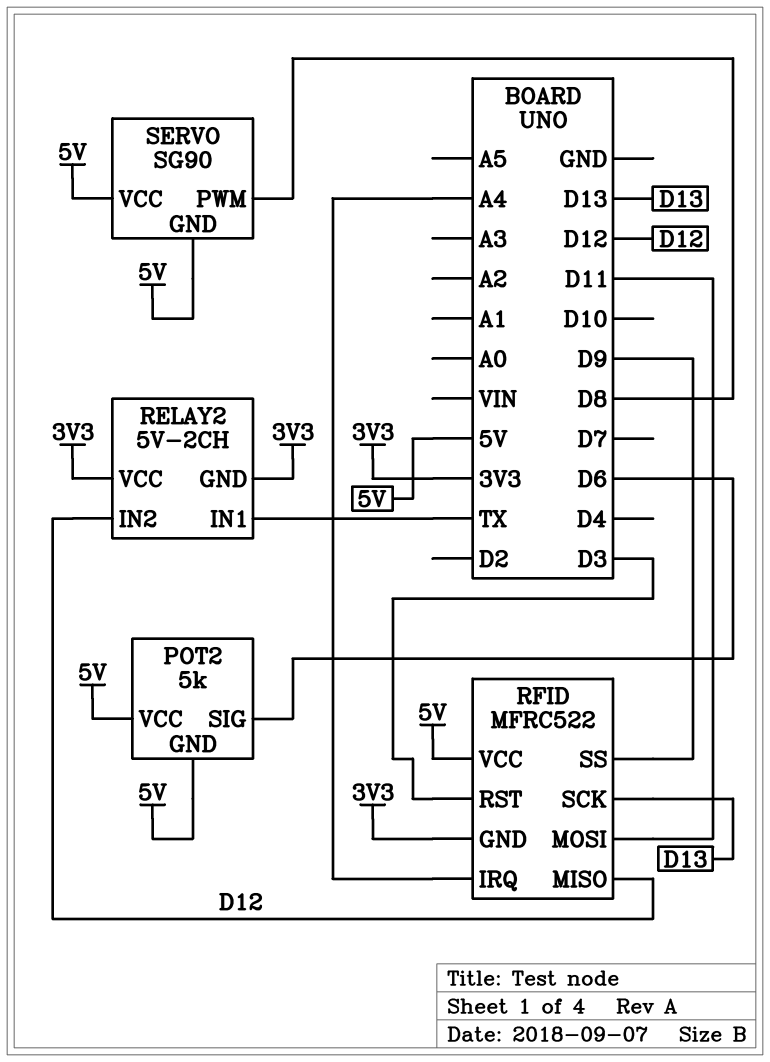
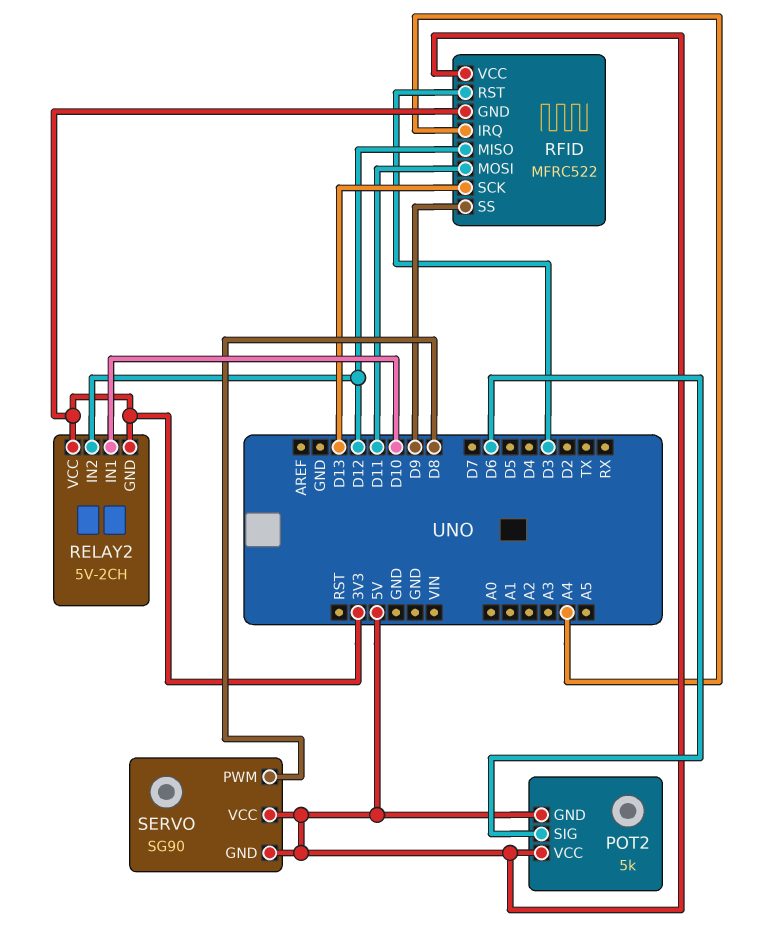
RELAY2 pin IN1: TX -> D10

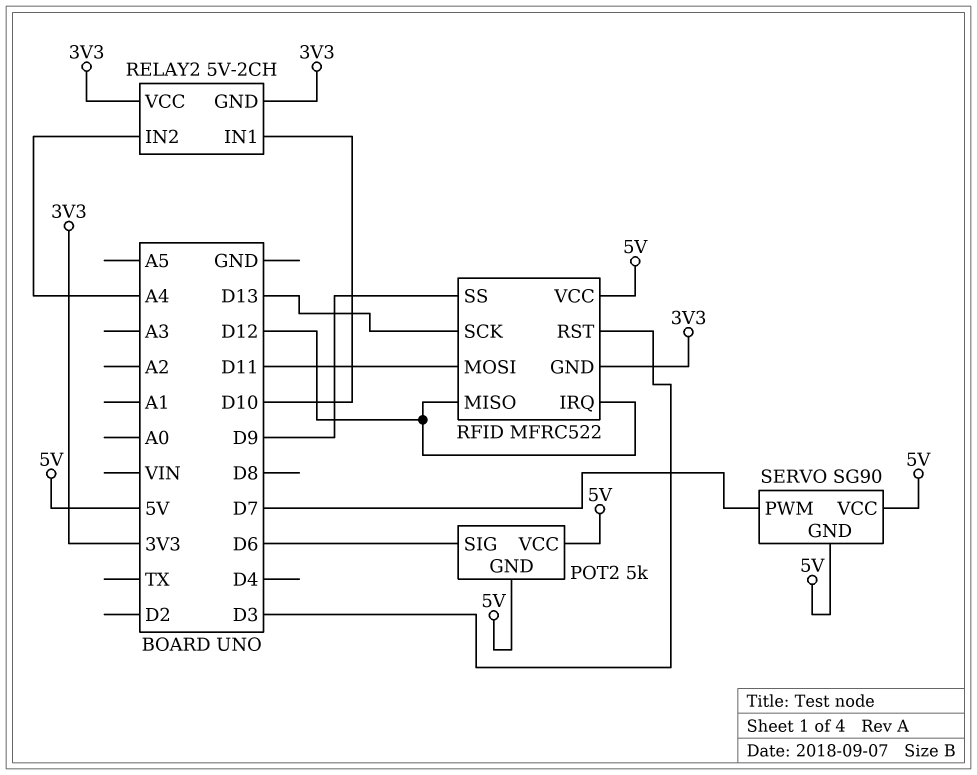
RELAY2 pin IN2: D12 -> A4
RFID pin IRQ: A4 -> D12
SERVO pin PWM: D8 -> D7

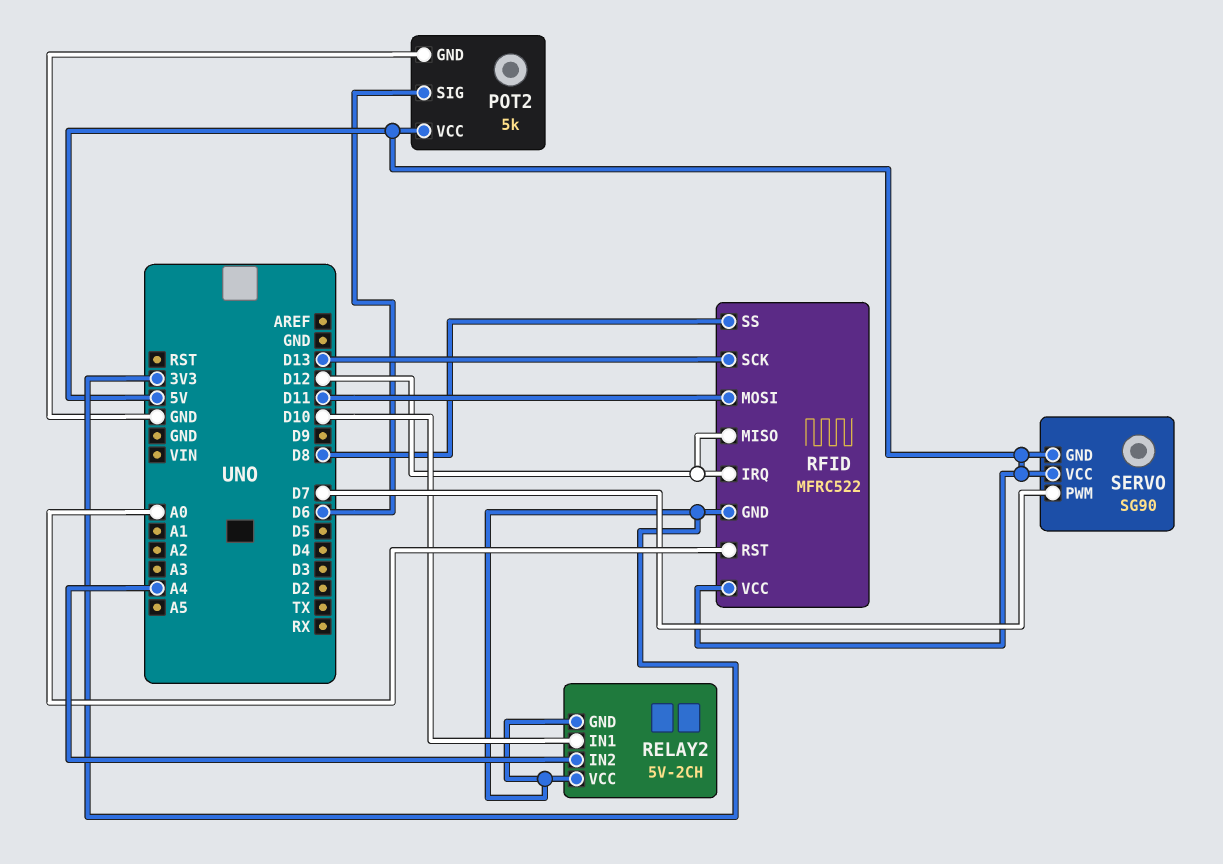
POT2 pin GND: 5V -> GND
RFID pin RST: D3 -> A0
RFID pin SS: D9 -> D8

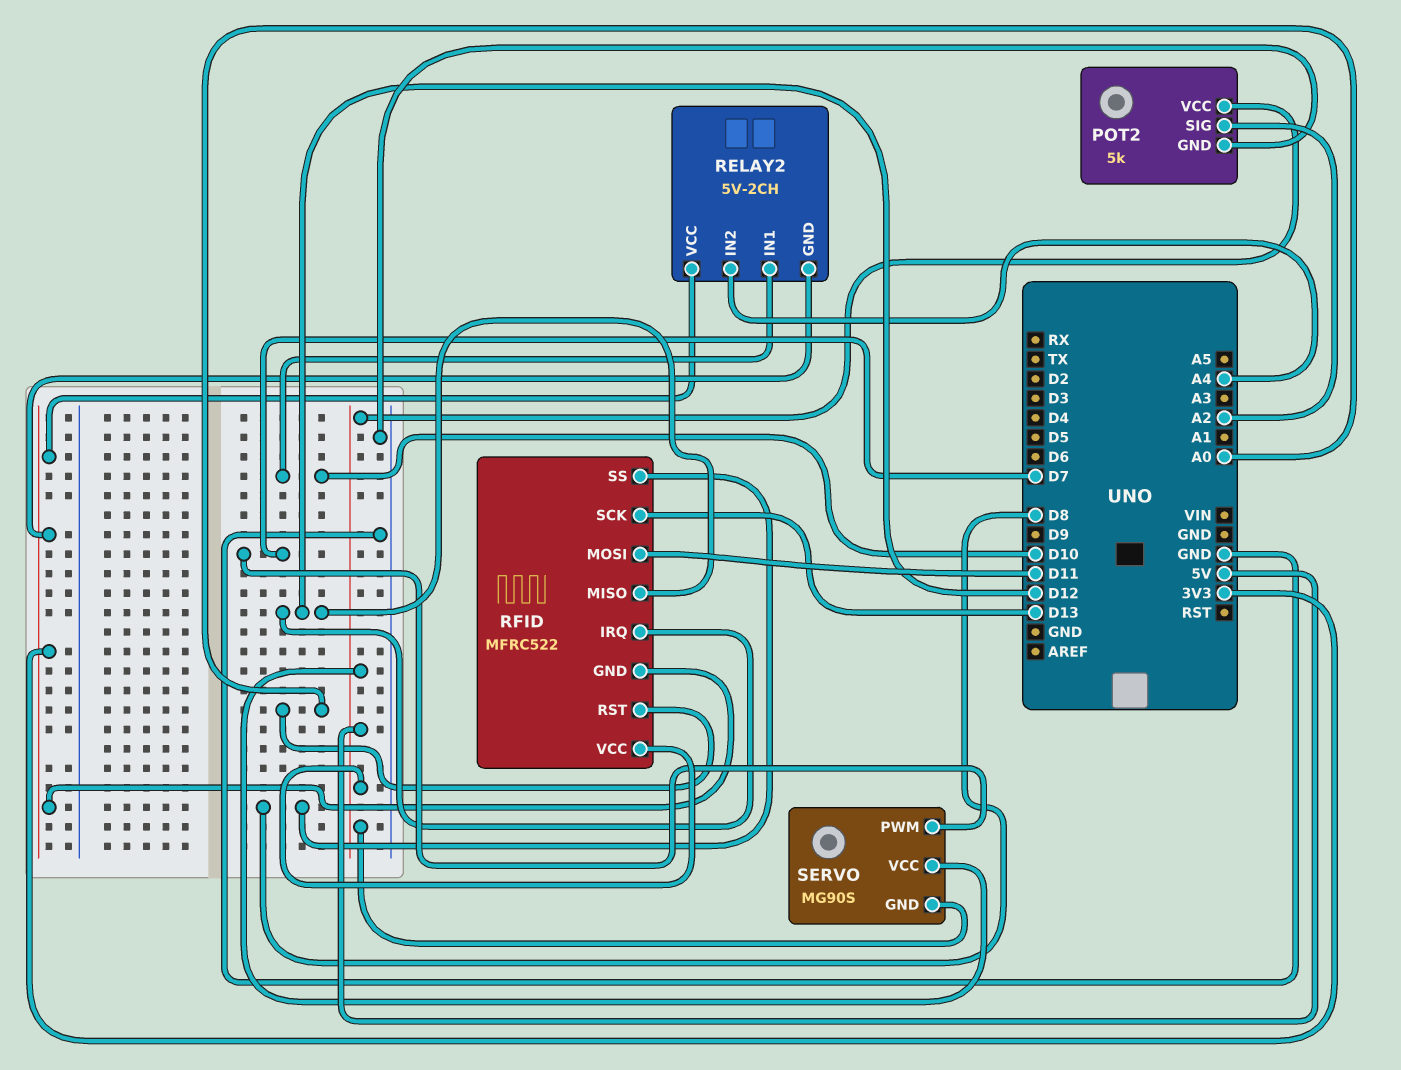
POT2 pin SIG: D6 -> A2
SERVO: SG90 -> MG90S

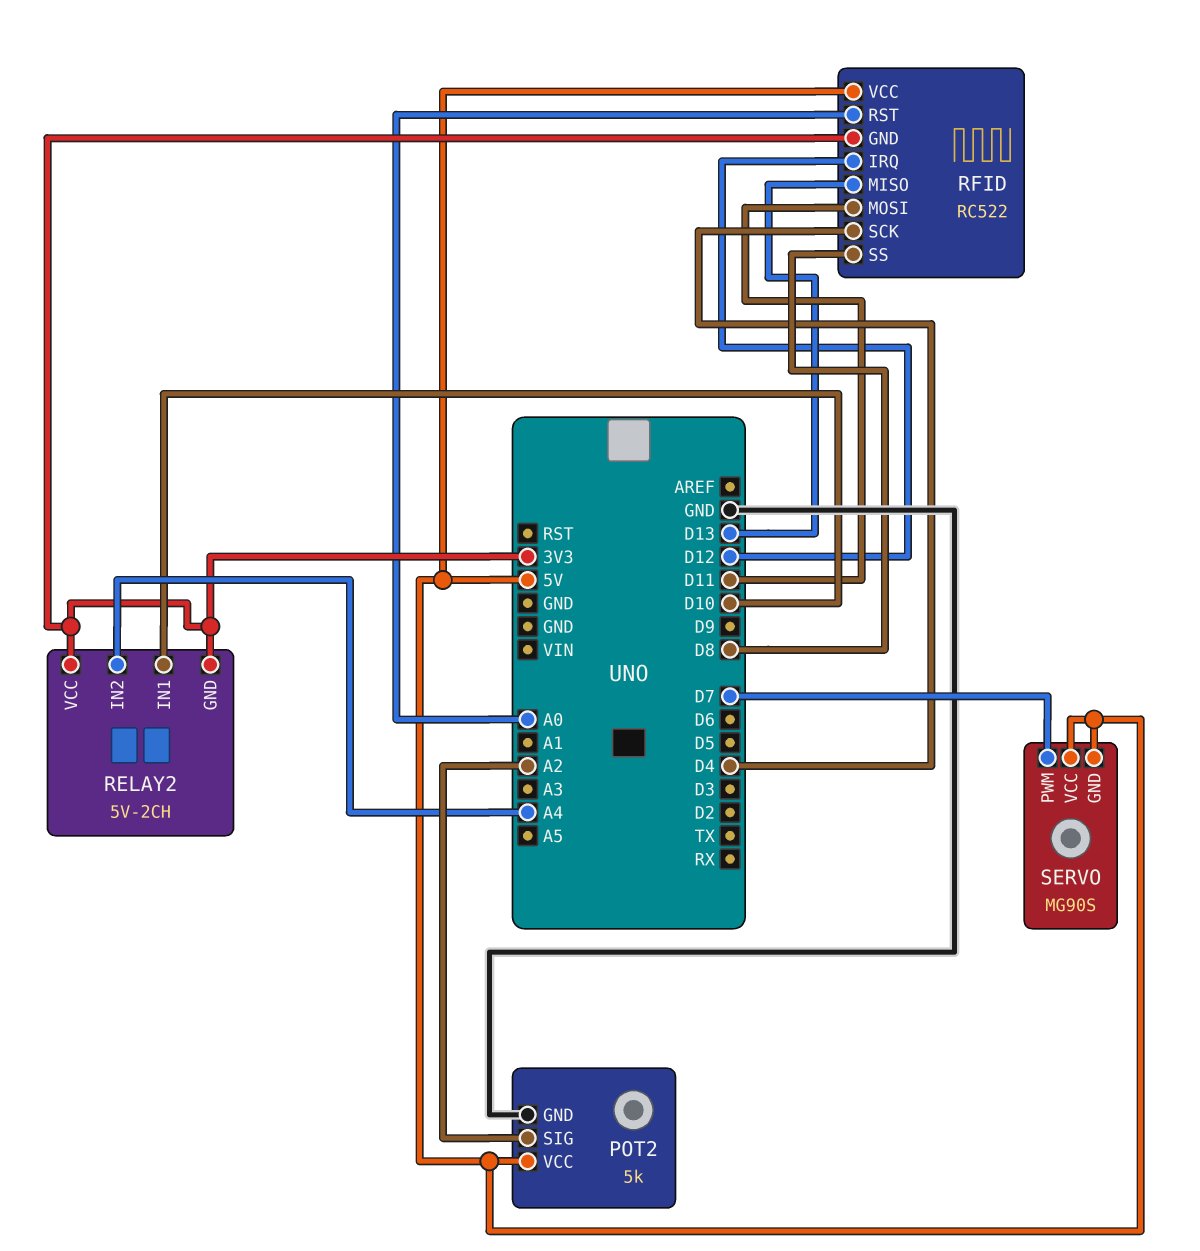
RFID: MFRC522 -> RC522
RFID pin MISO: D12 -> D13
RFID pin SCK: D13 -> D4

